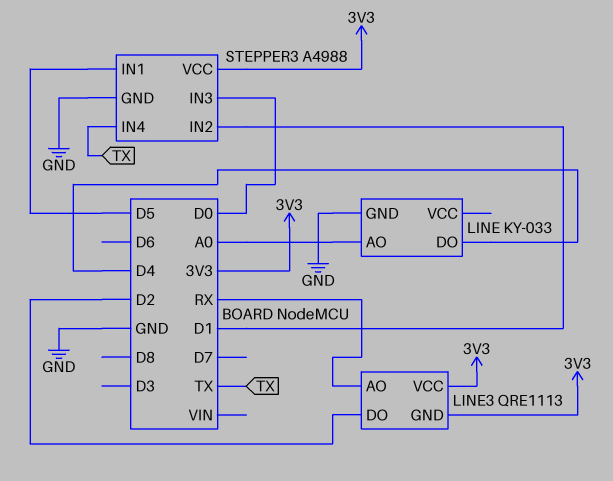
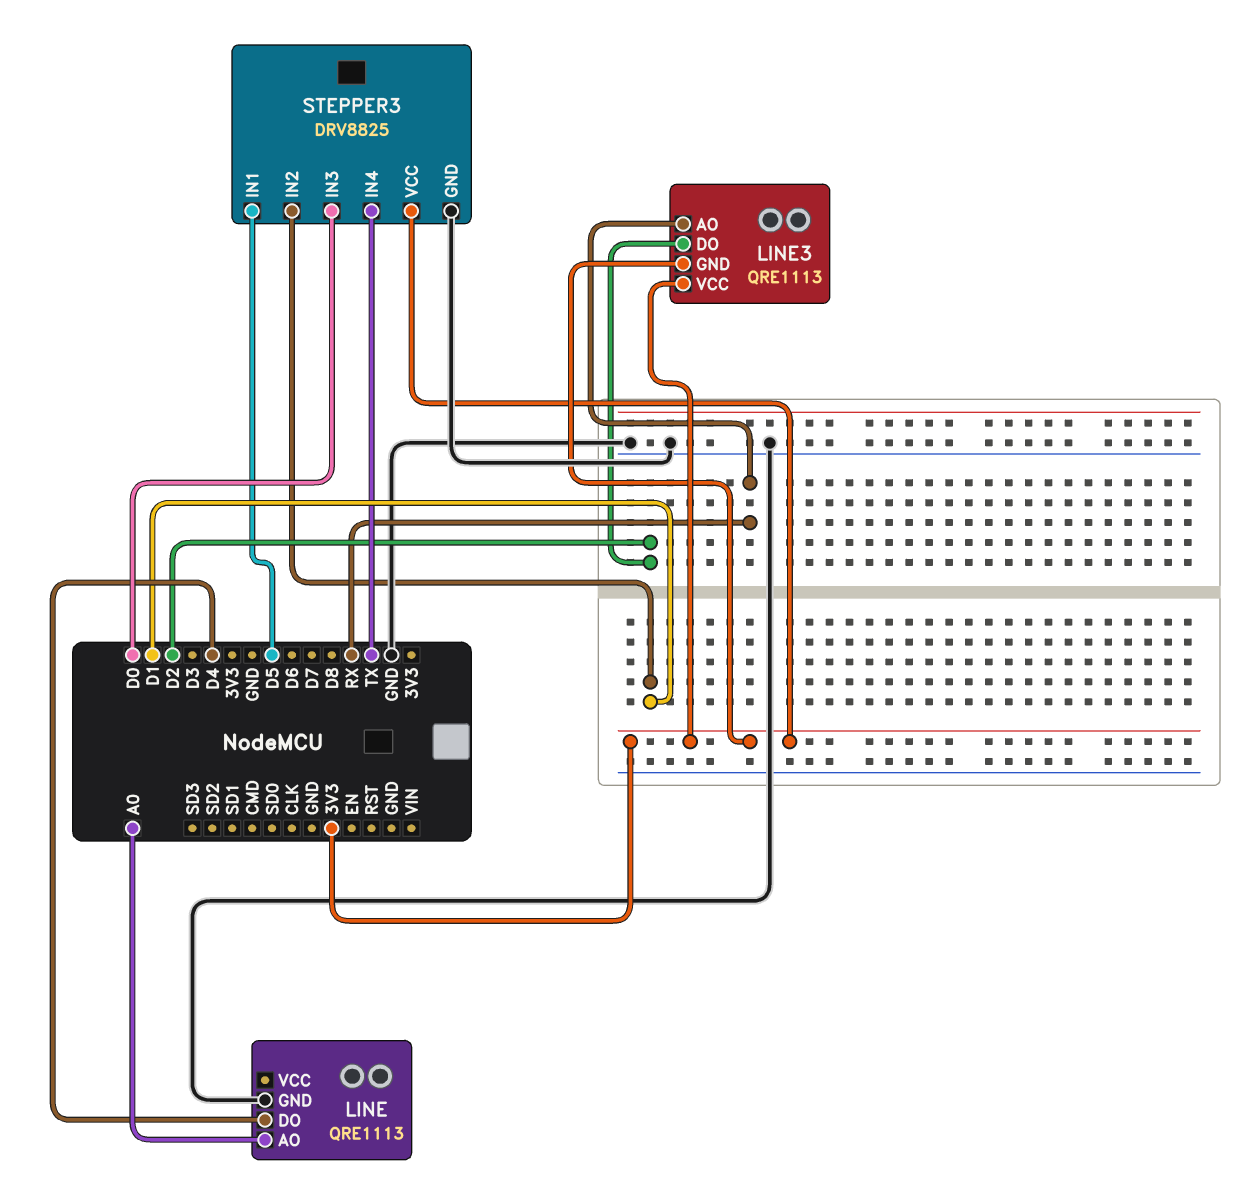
LINE: KY-033 -> QRE1113
STEPPER3: A4988 -> DRV8825

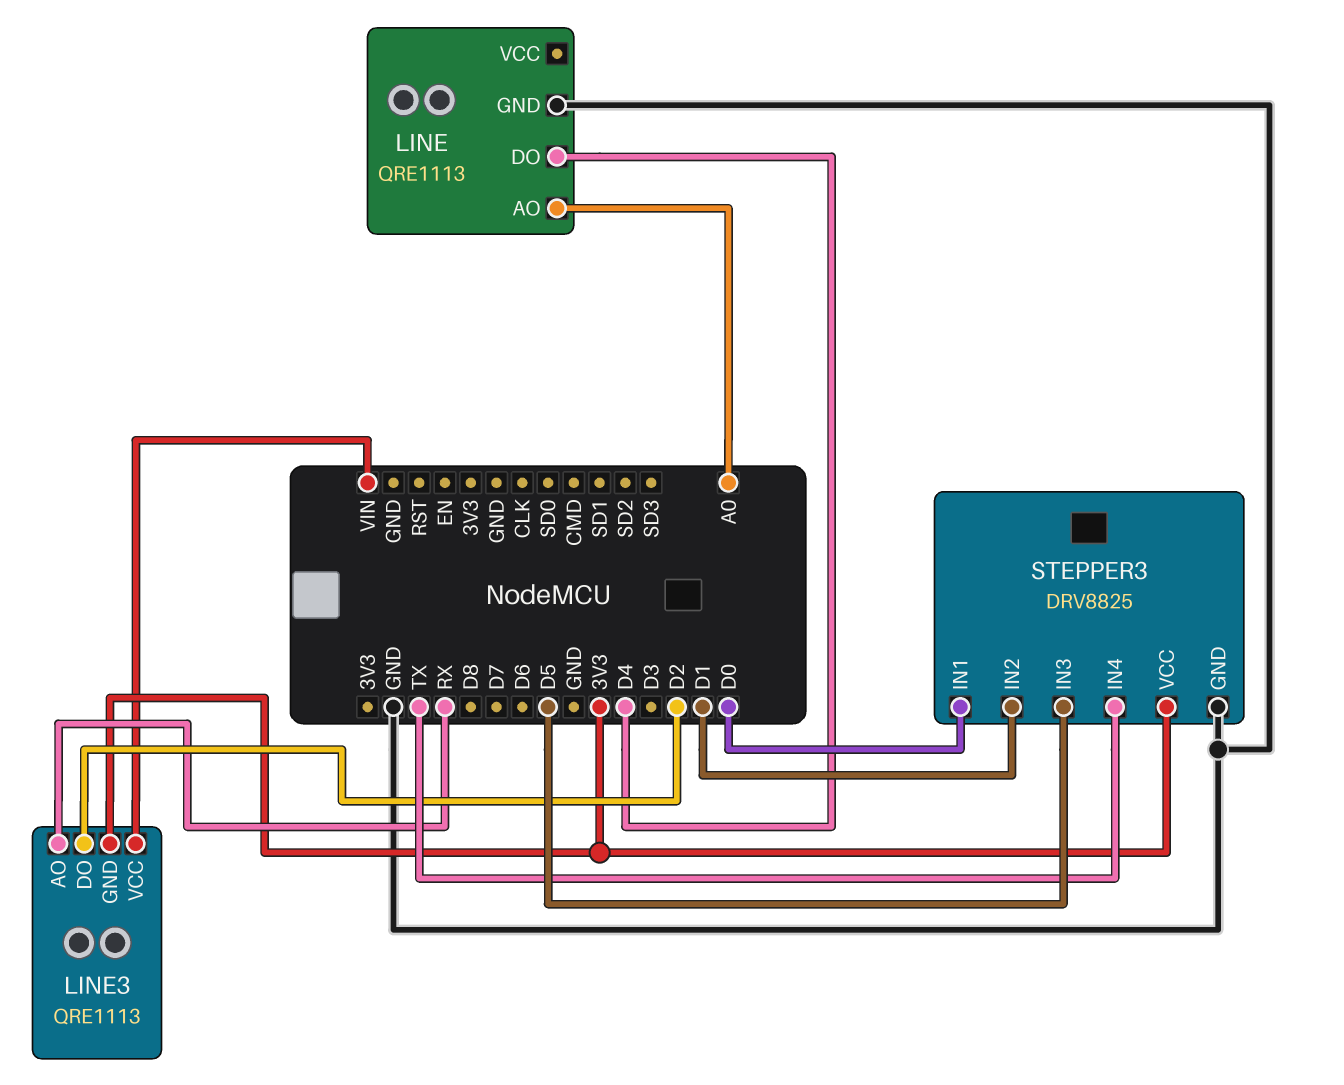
LINE3 pin VCC: 3V3 -> VIN
STEPPER3 pin IN1: D5 -> D0
STEPPER3 pin IN3: D0 -> D5

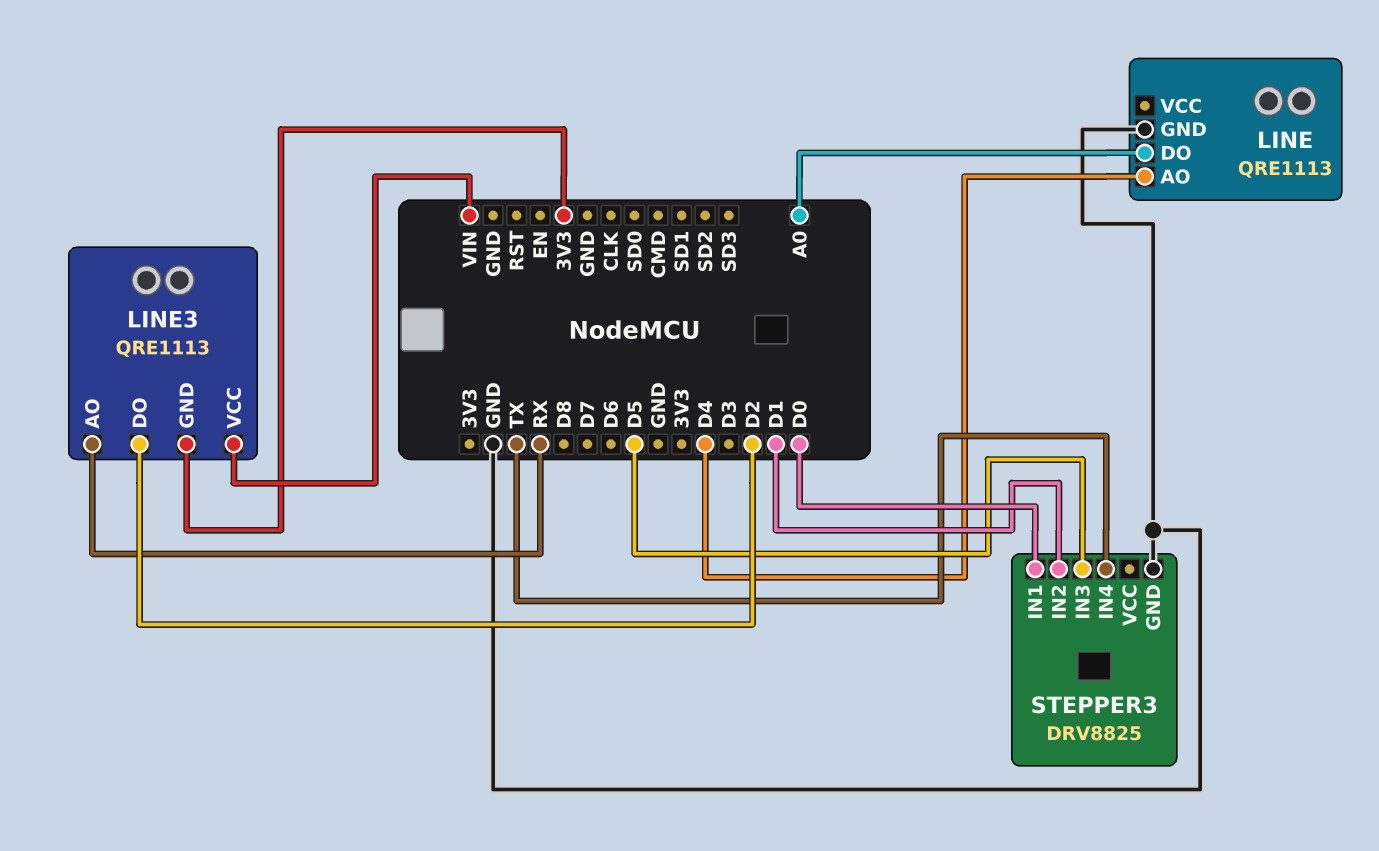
LINE pin AO: A0 -> D4
LINE pin DO: D4 -> A0
STEPPER3 pin VCC: 3V3 -> none

